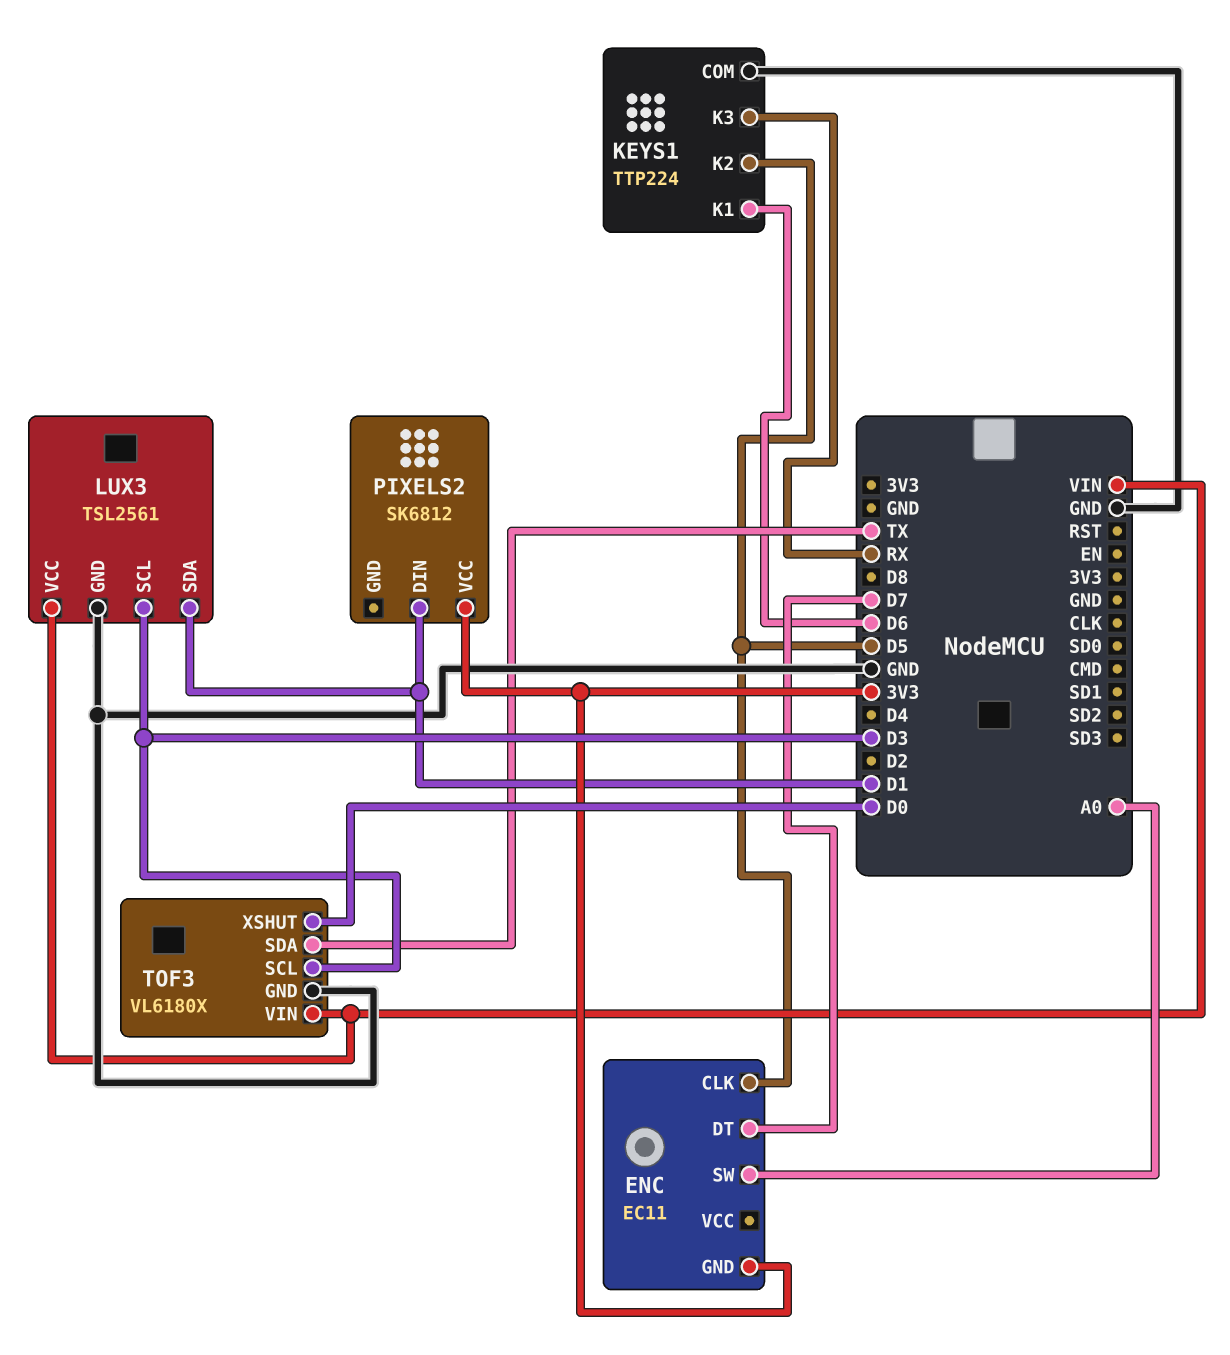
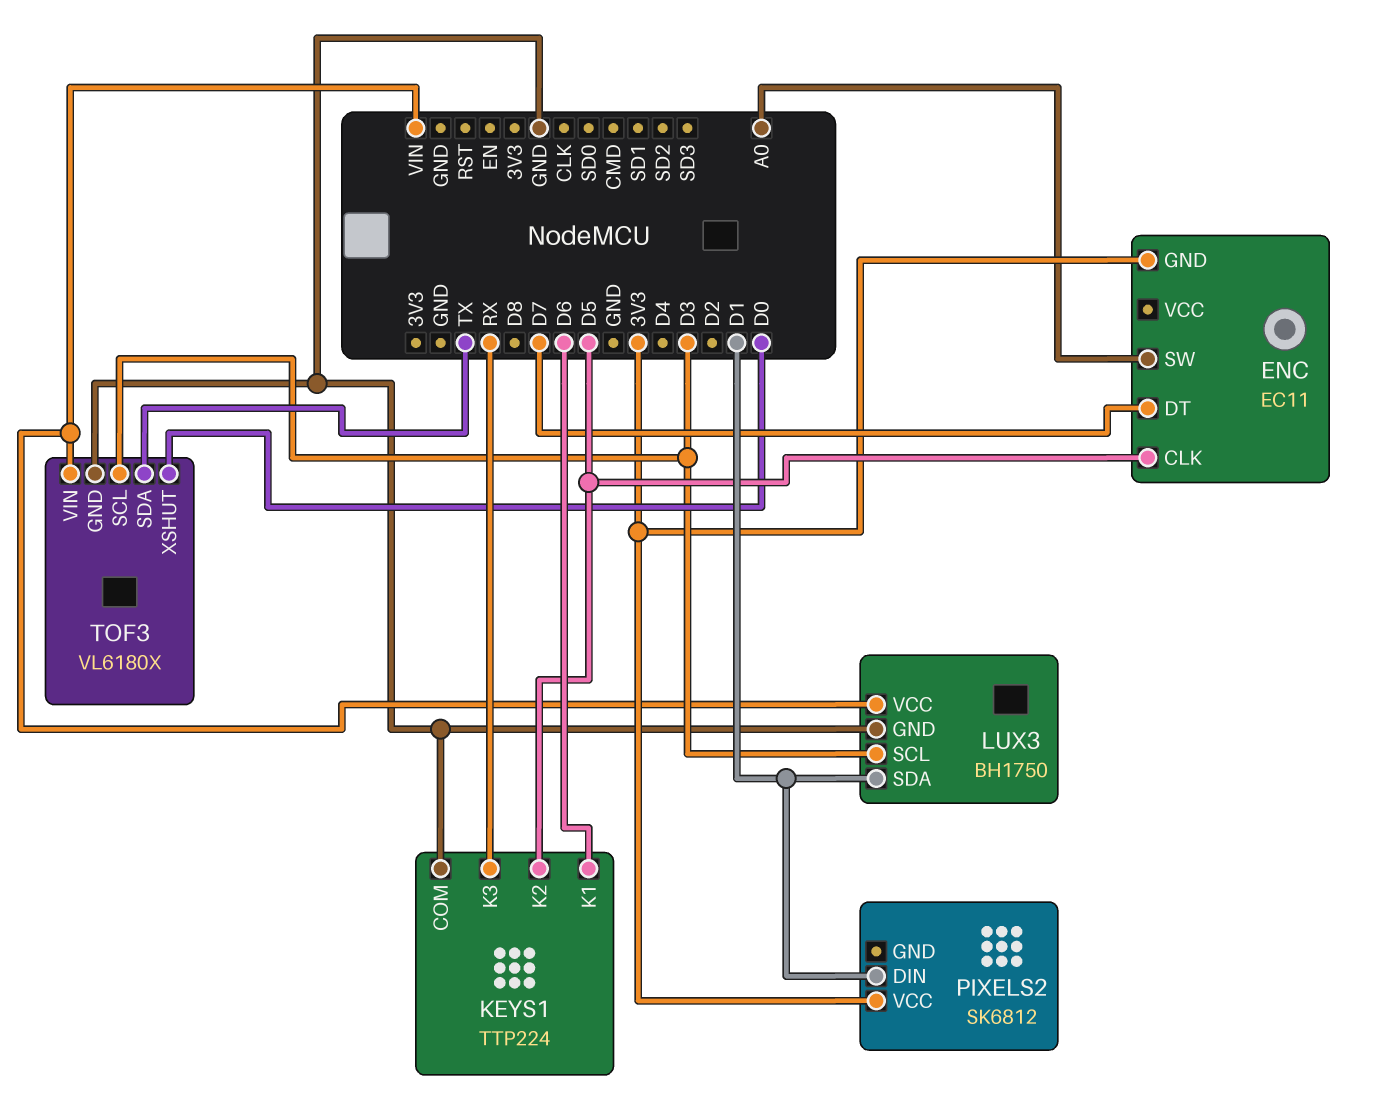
LUX3: TSL2561 -> BH1750

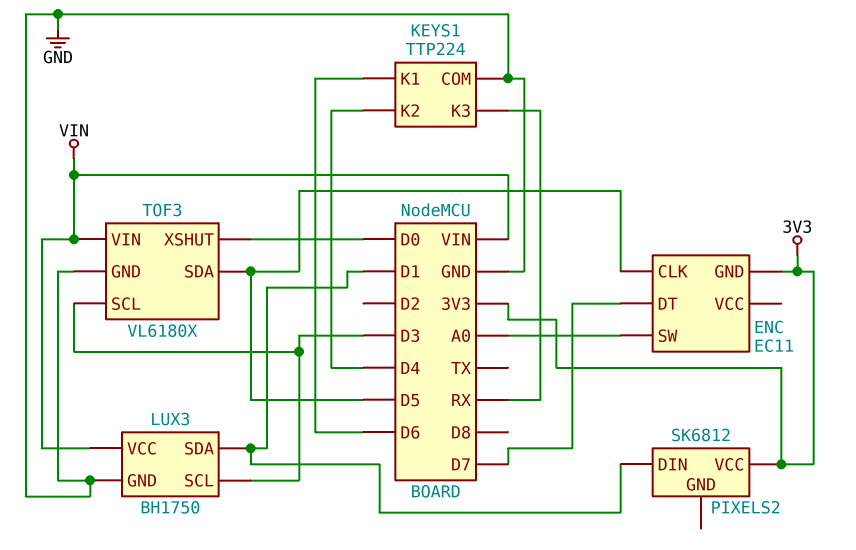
KEYS1 pin K2: D5 -> D4
TOF3 pin SDA: TX -> D5

